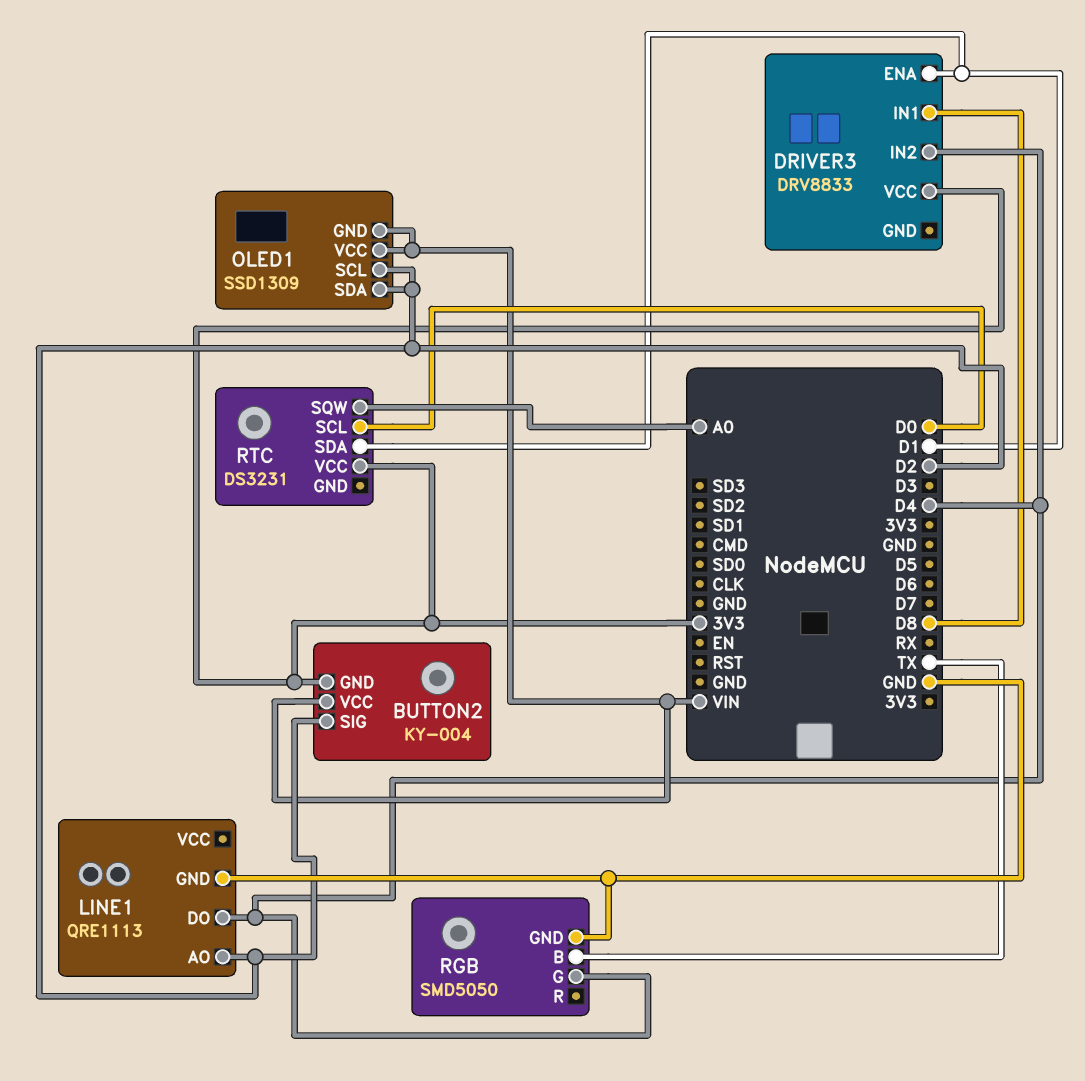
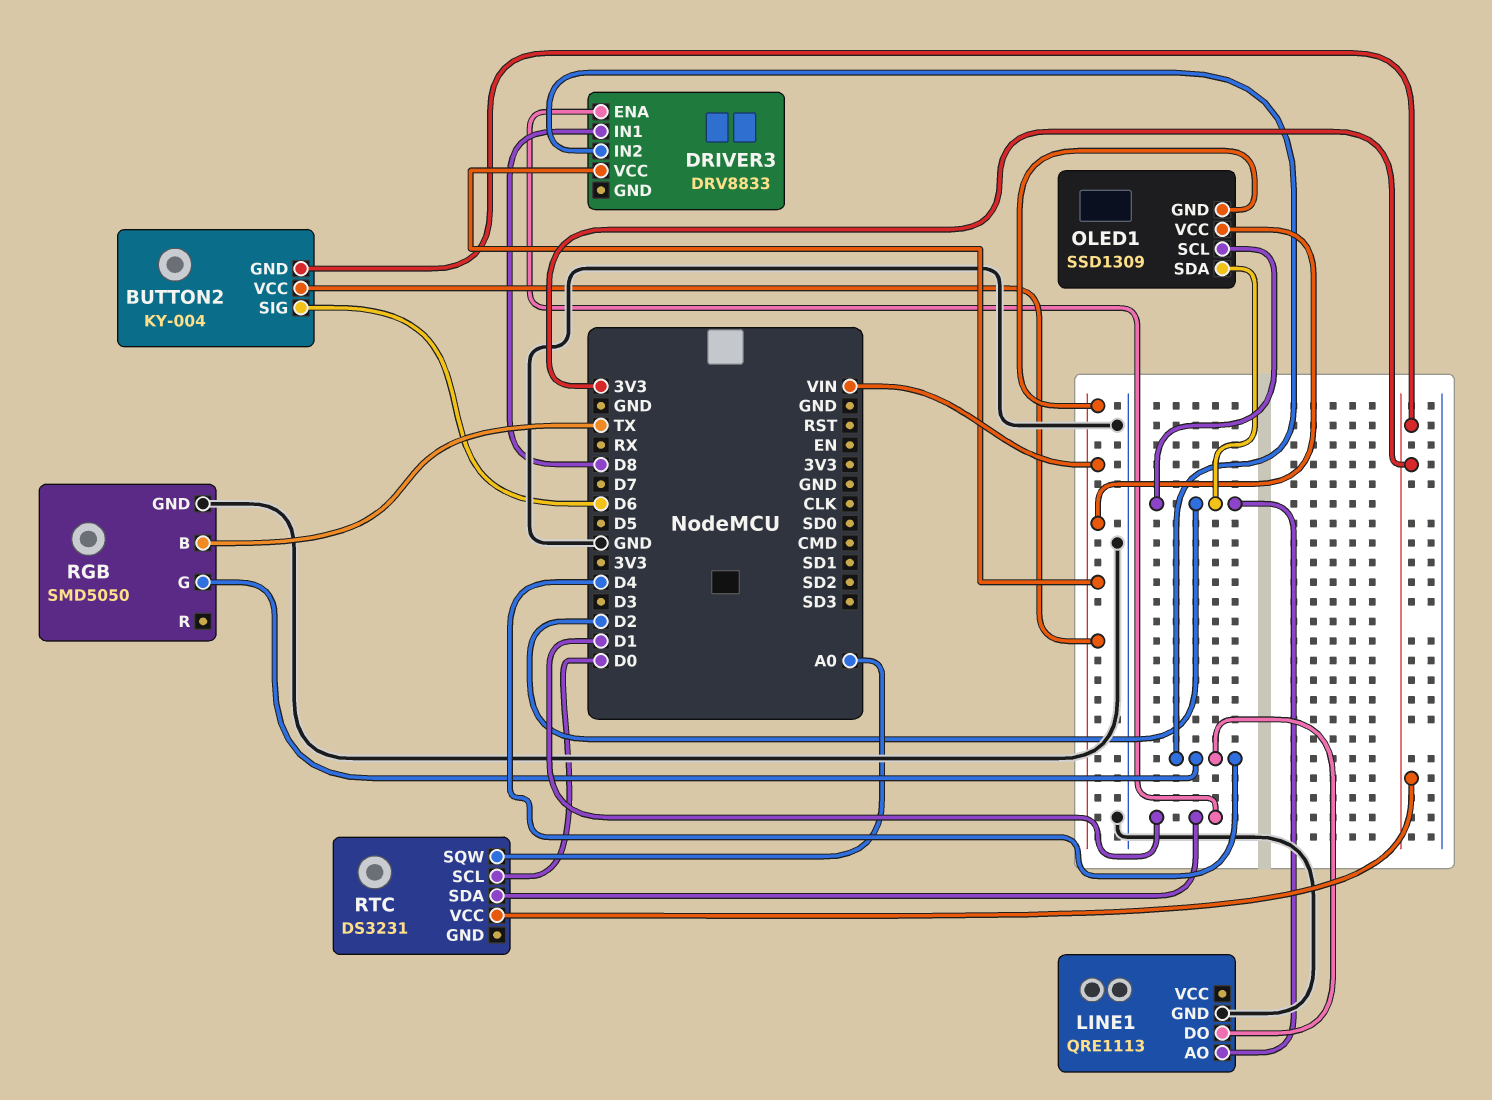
BUTTON2 pin SIG: D2 -> D6
DRIVER3 pin VCC: 3V3 -> VIN

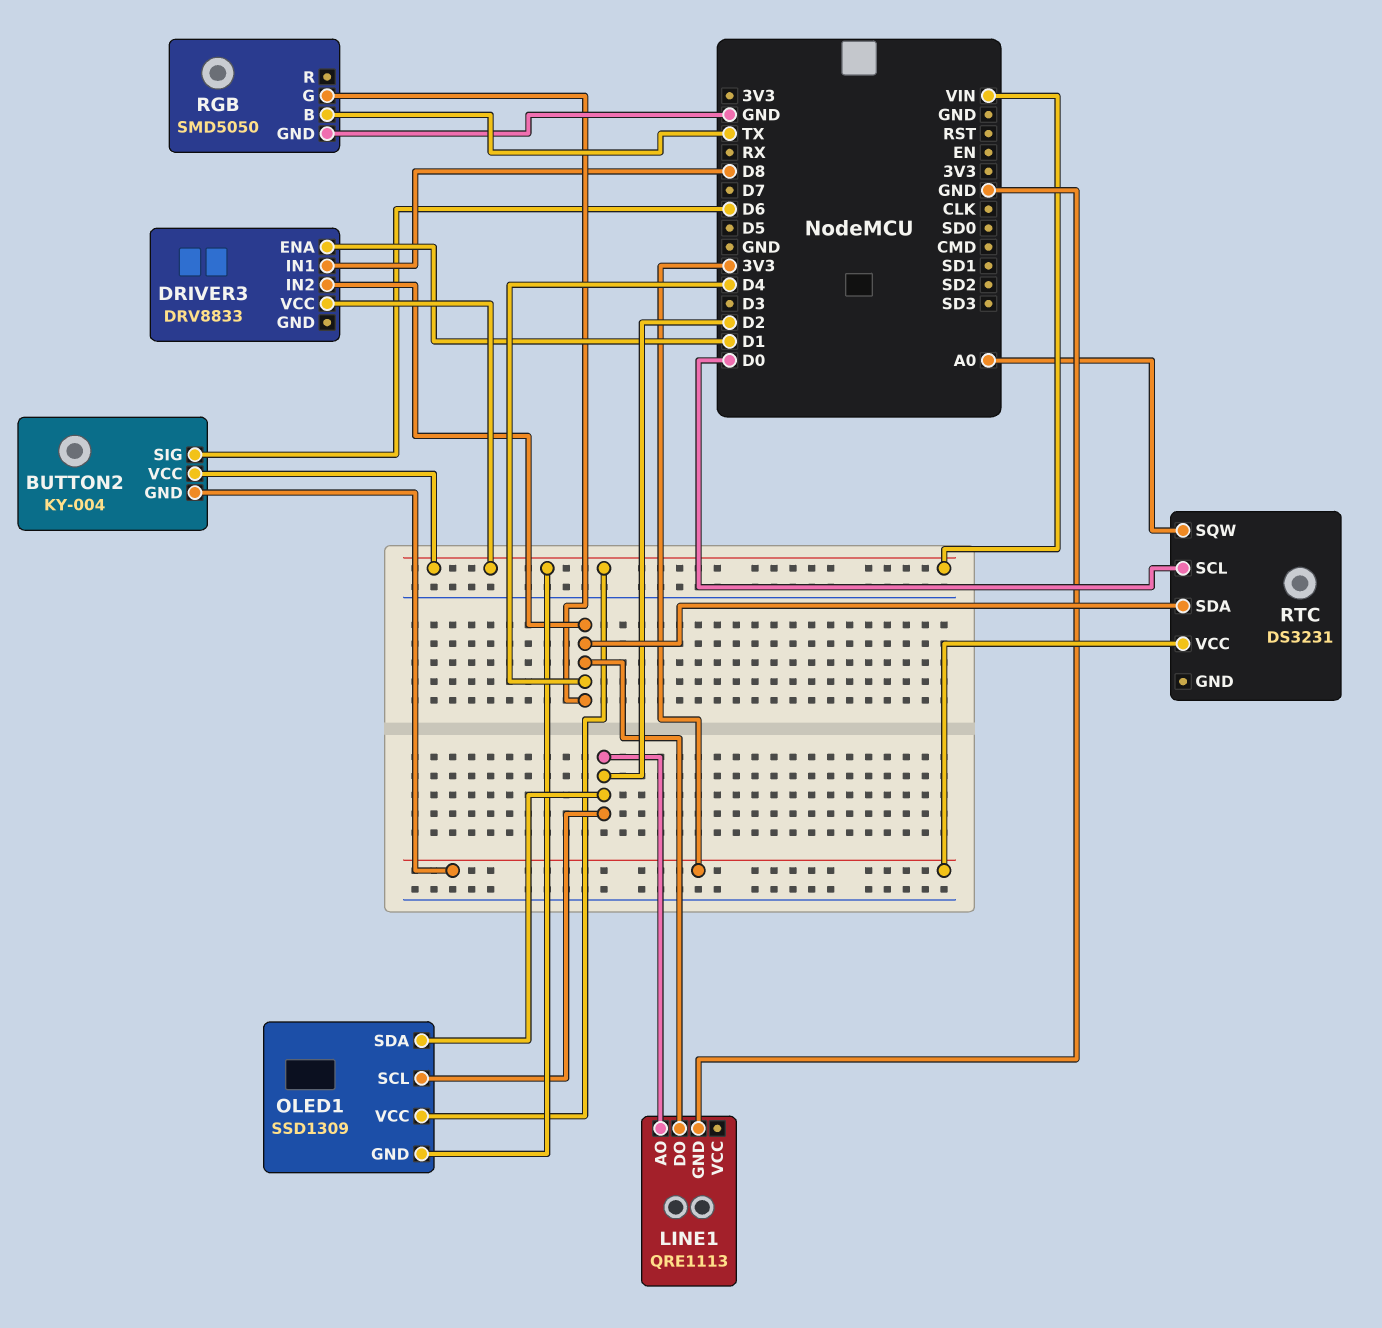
RTC pin SDA: D1 -> D4

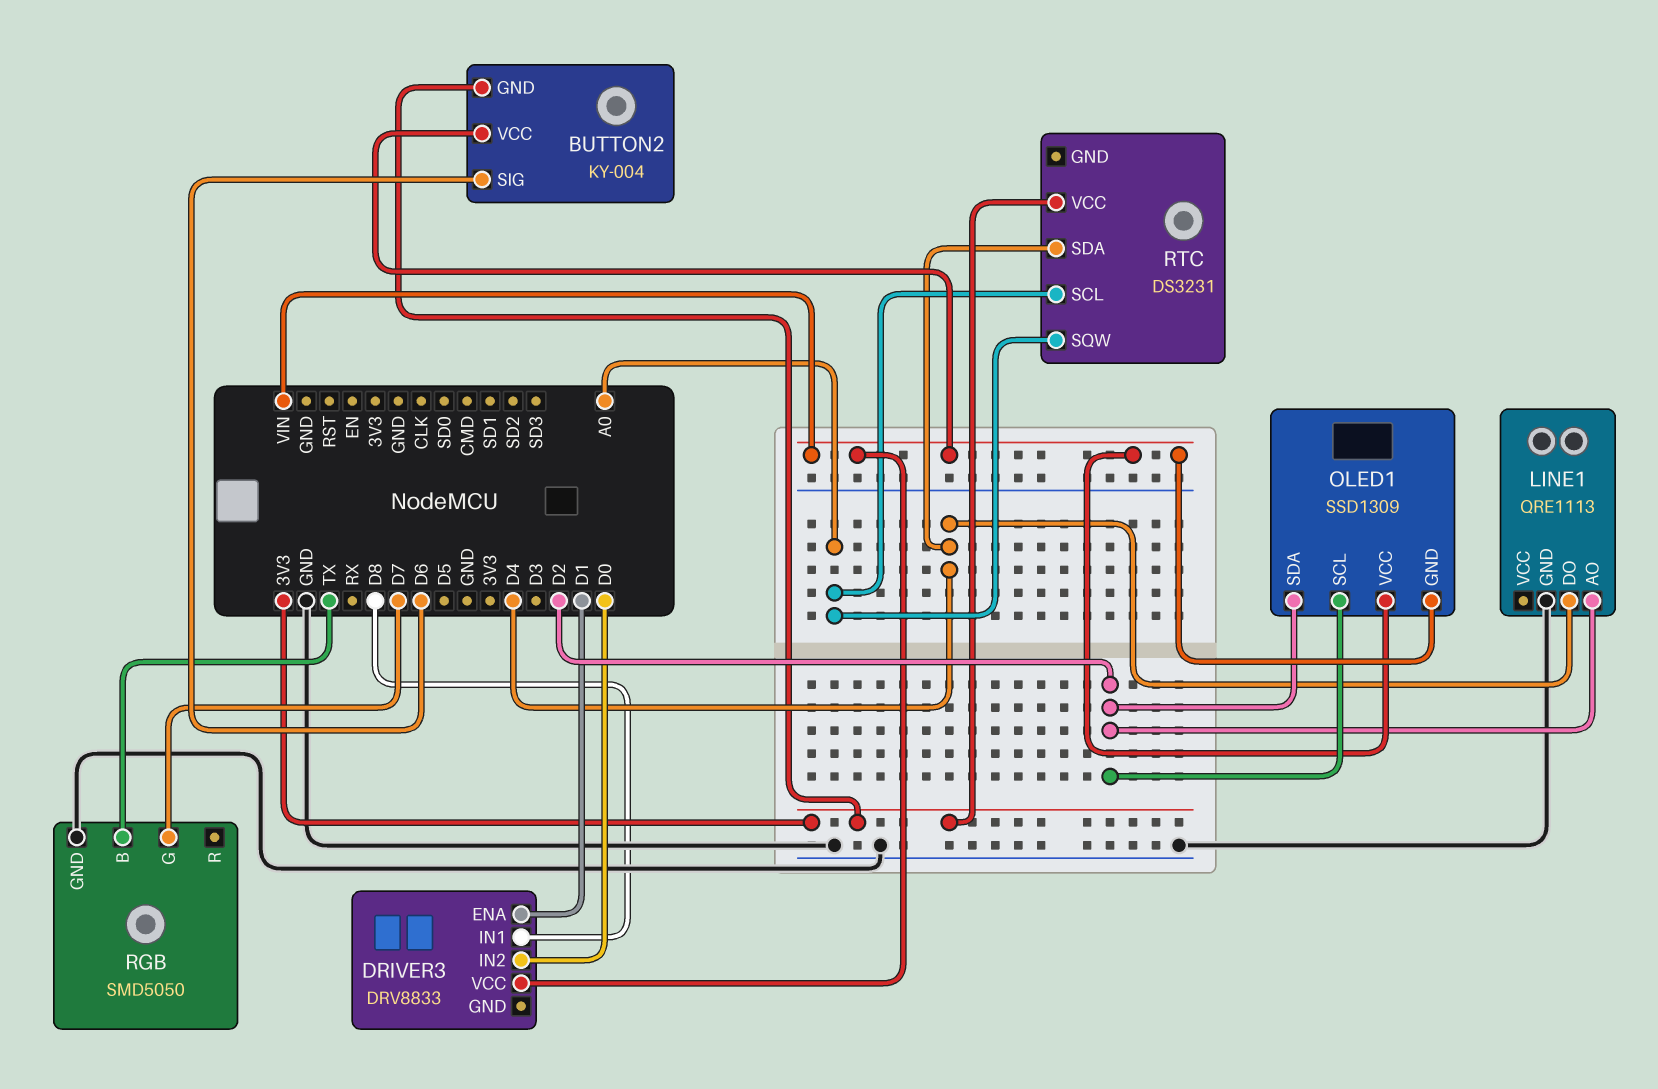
DRIVER3 pin IN2: D4 -> D0
RGB pin G: D4 -> D7
RTC pin SCL: D0 -> A0

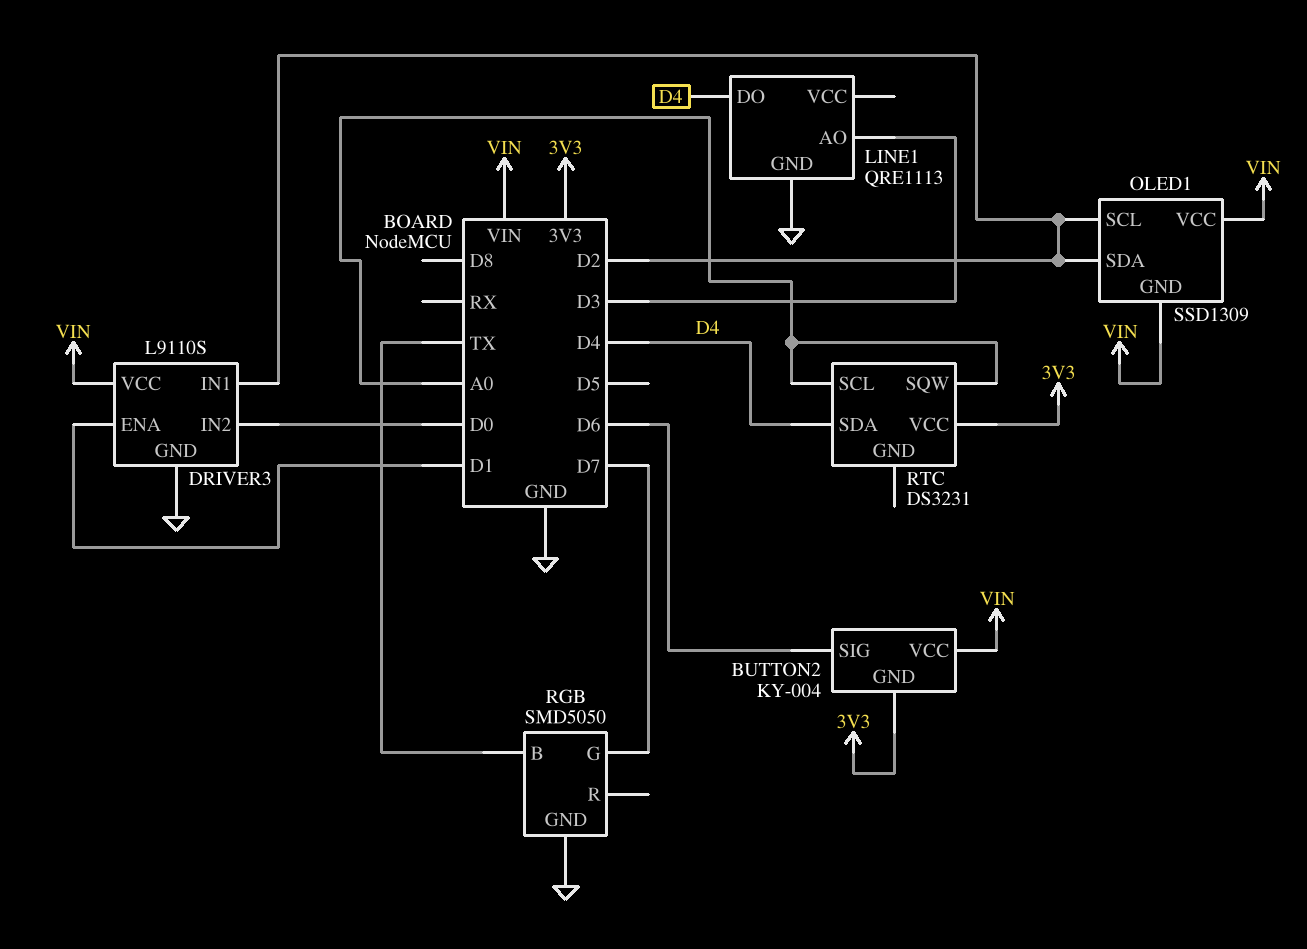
DRIVER3: DRV8833 -> L9110S
DRIVER3 pin GND: none -> GND
DRIVER3 pin IN1: D8 -> D2
LINE1 pin AO: D2 -> D3

